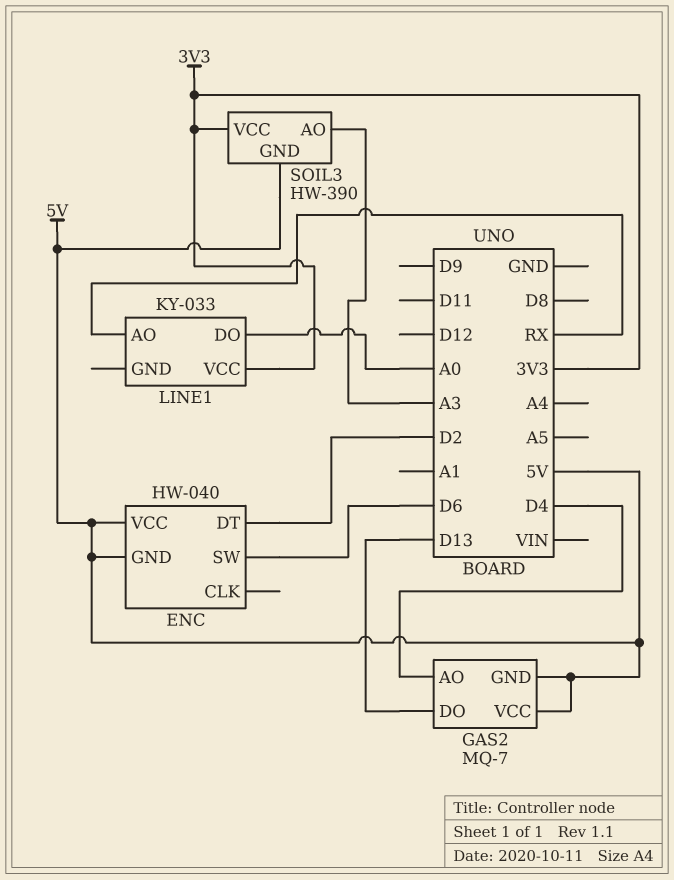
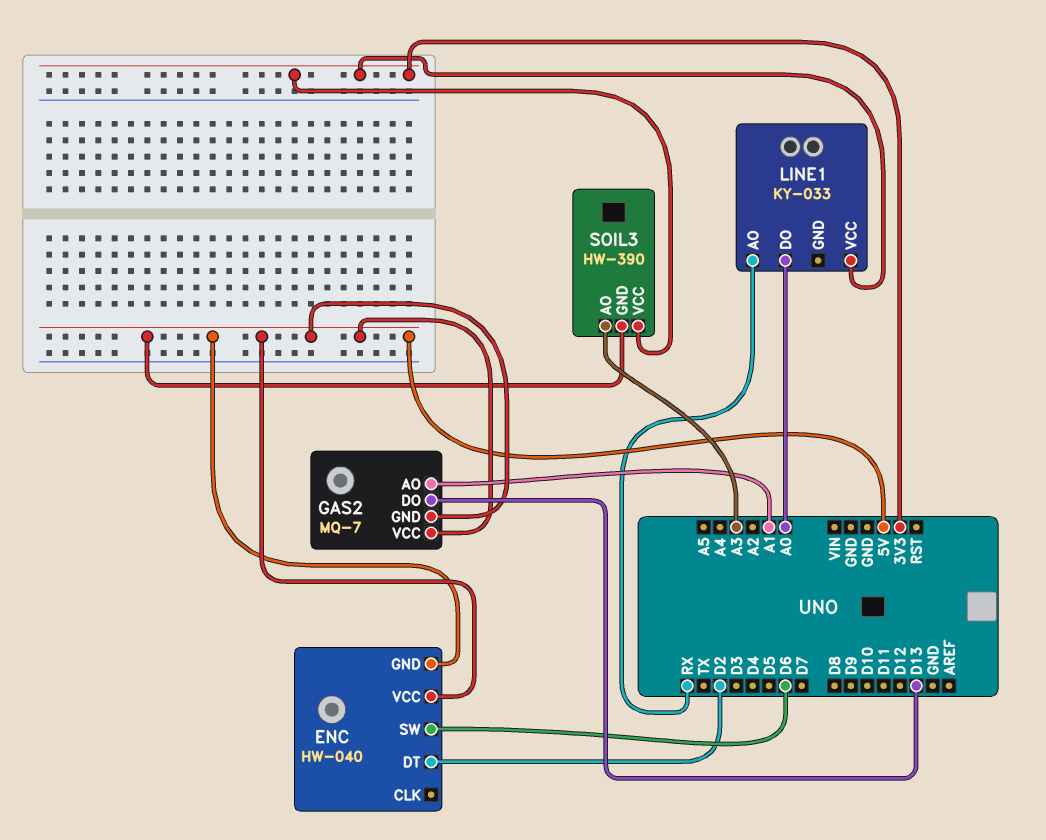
GAS2 pin AO: D4 -> A1

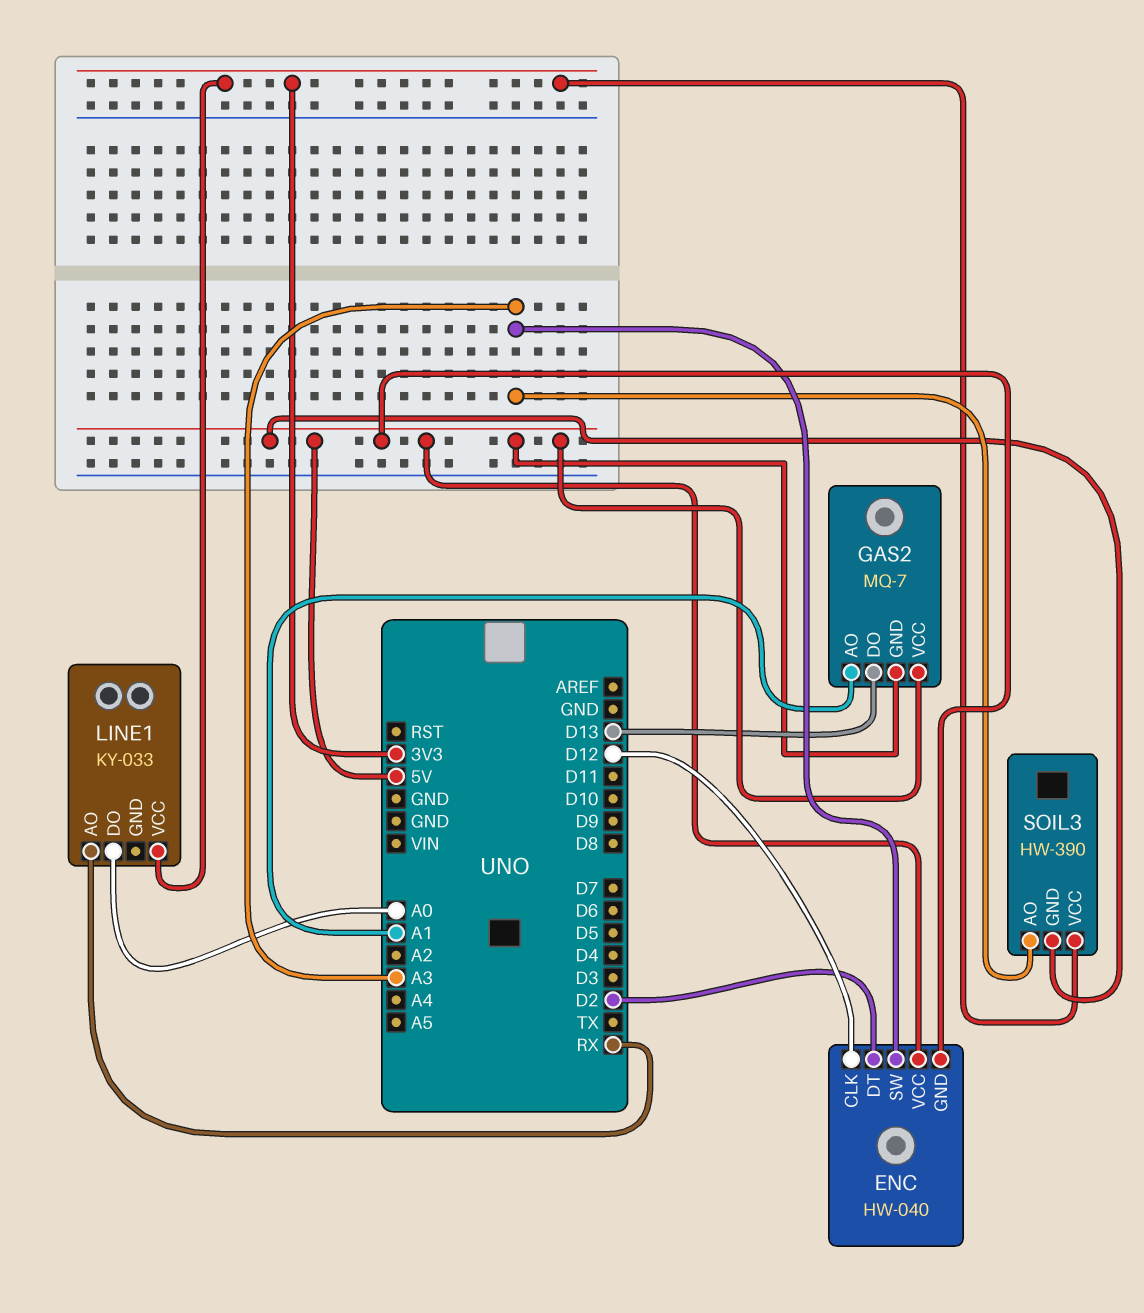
ENC pin CLK: none -> D12
ENC pin SW: D6 -> A3

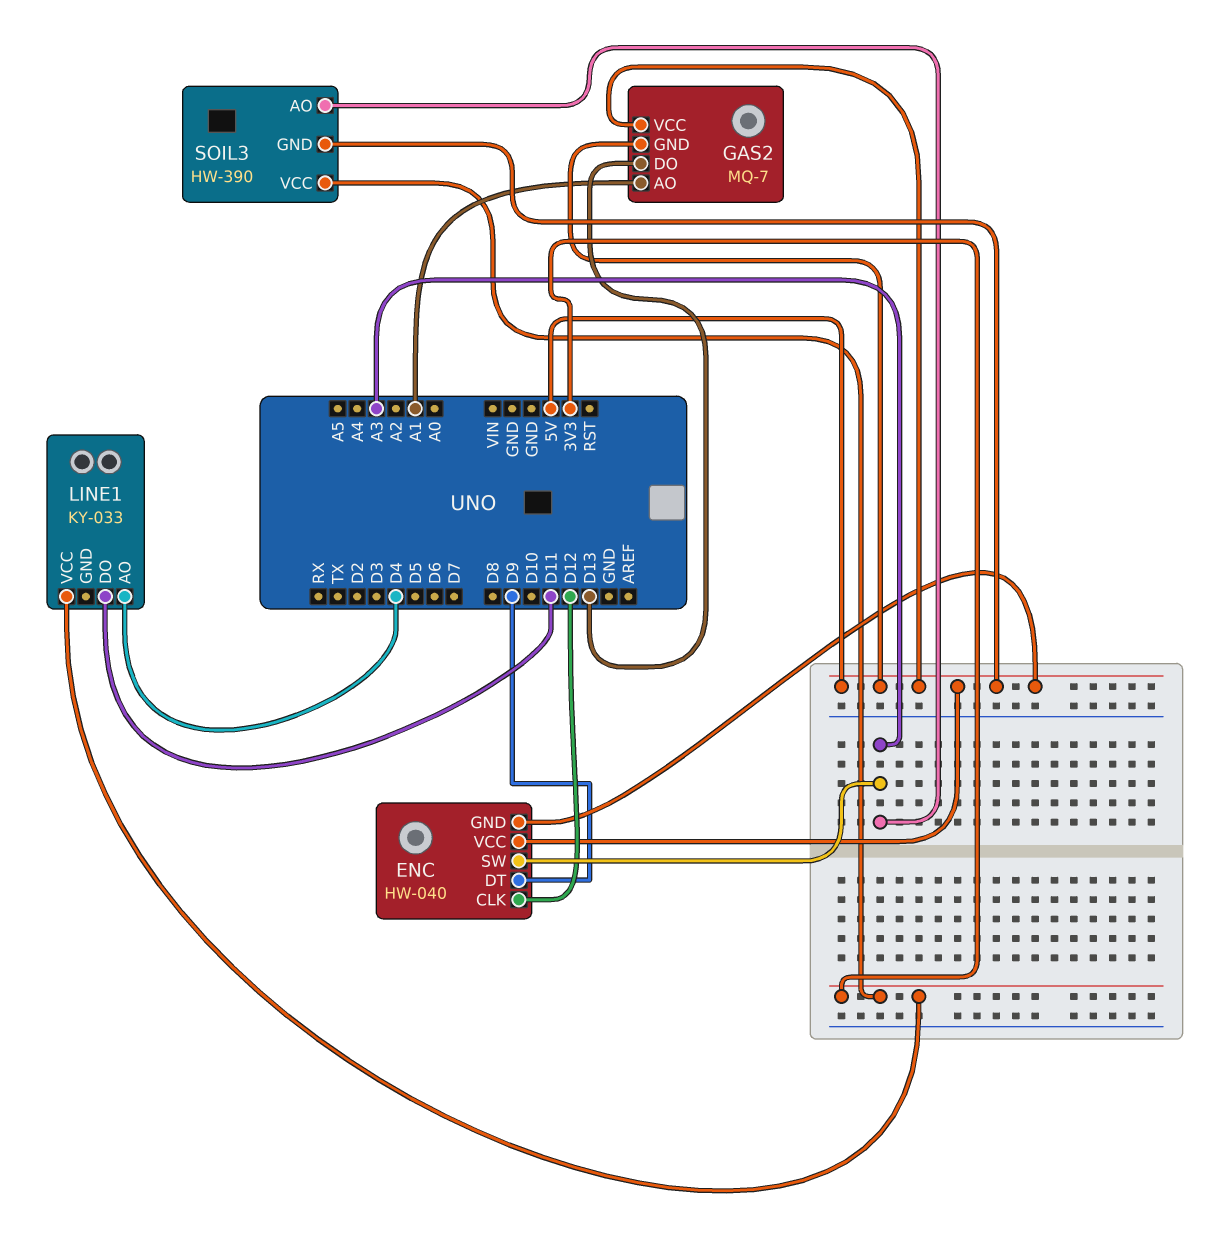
ENC pin DT: D2 -> D9
LINE1 pin AO: RX -> D4
LINE1 pin DO: A0 -> D11

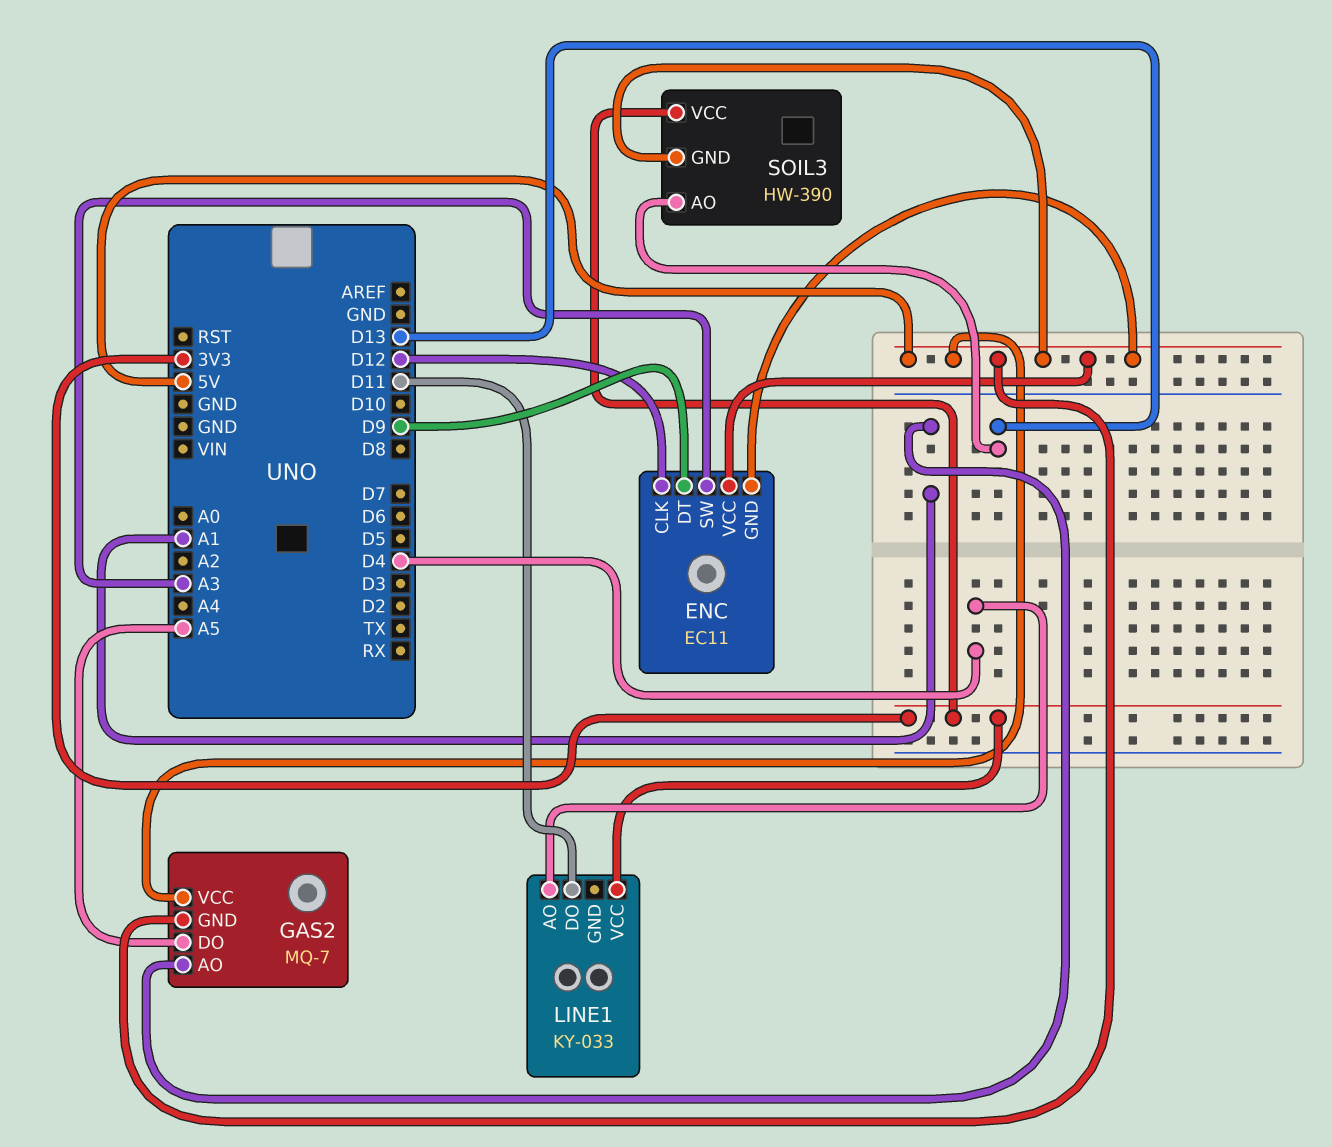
ENC: HW-040 -> EC11
GAS2 pin DO: D13 -> A5
SOIL3 pin AO: A3 -> D13

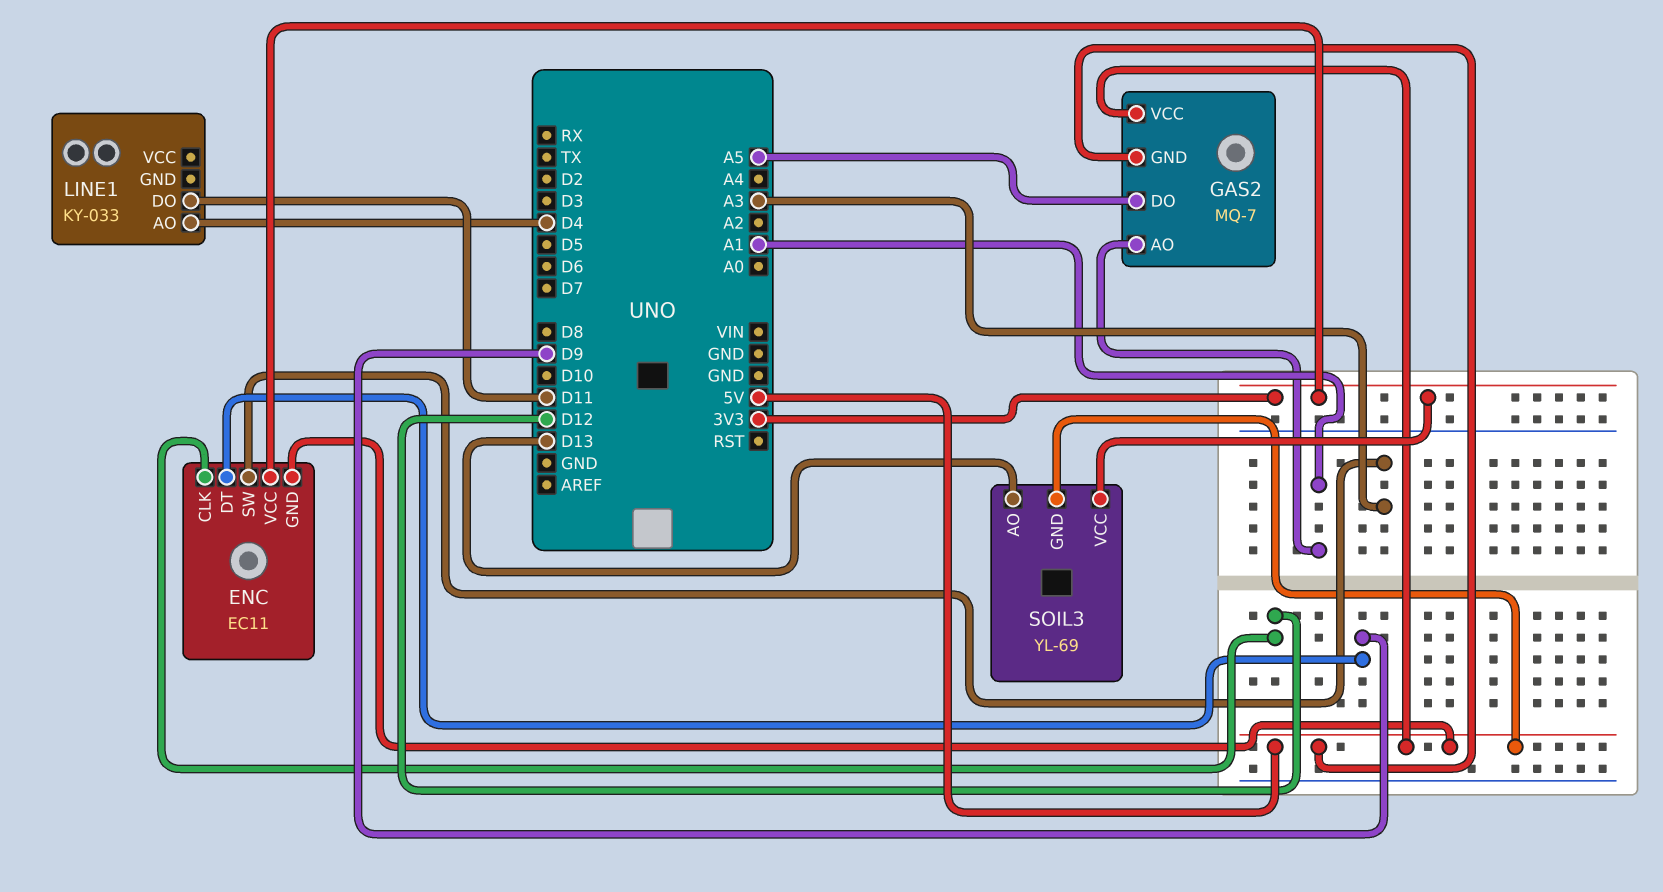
ENC pin VCC: 5V -> 3V3
LINE1 pin VCC: 3V3 -> none
SOIL3: HW-390 -> YL-69

